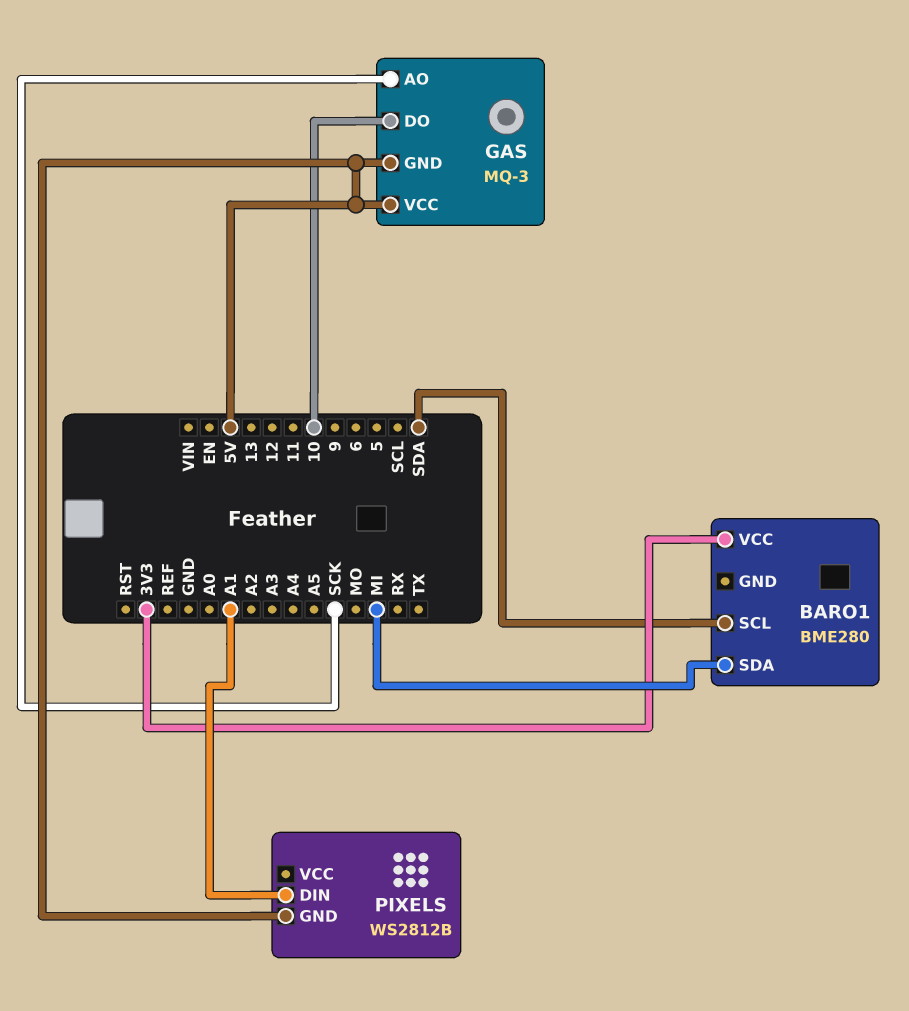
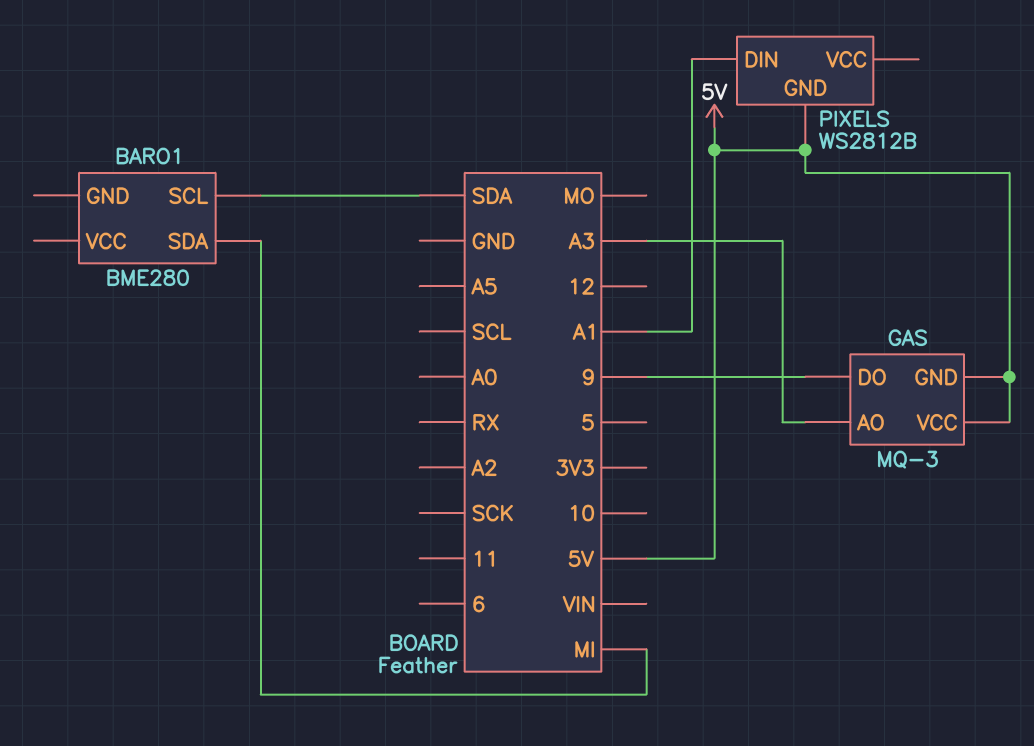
BARO1 pin VCC: 3V3 -> none
GAS pin AO: SCK -> A3
GAS pin DO: 10 -> 9

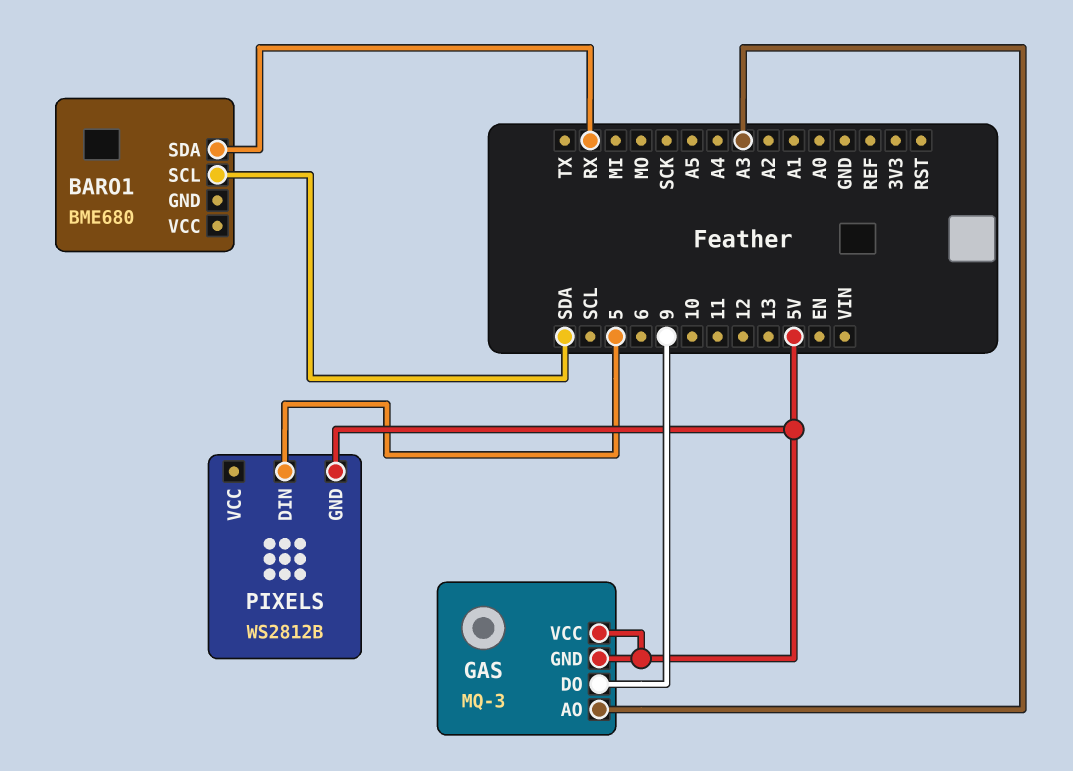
BARO1: BME280 -> BME680
BARO1 pin SDA: MI -> RX
PIXELS pin DIN: A1 -> 5

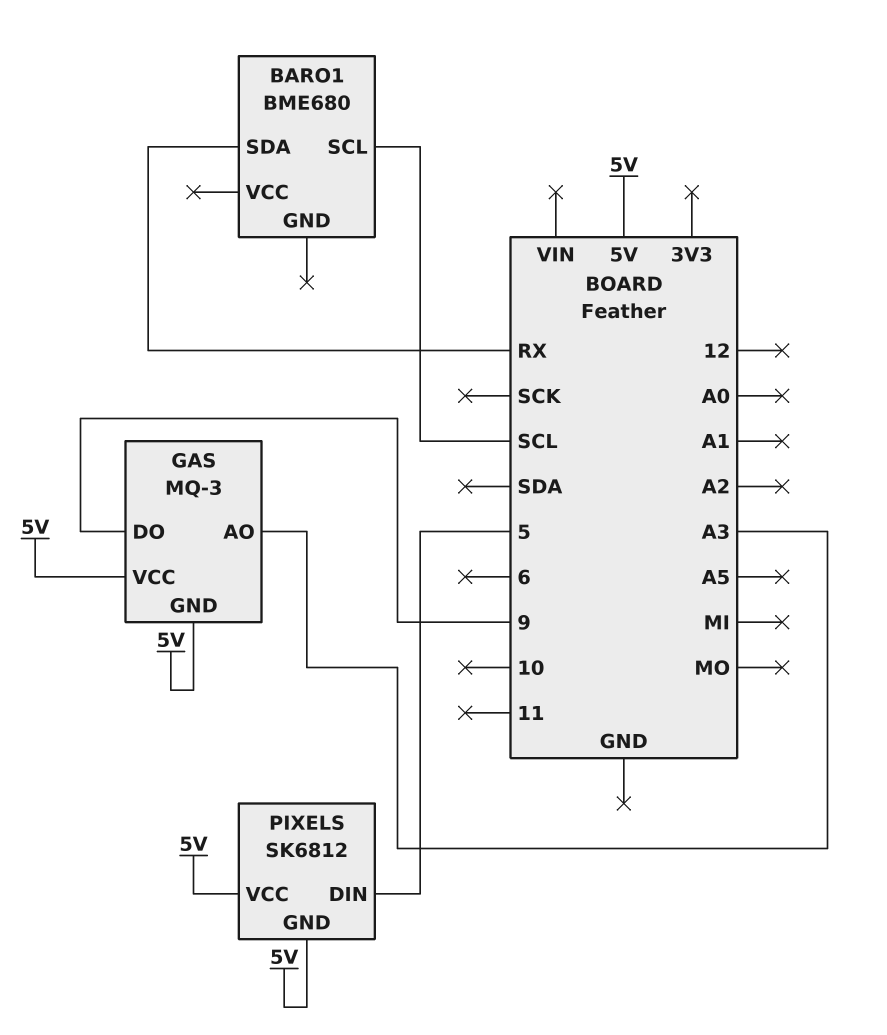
BARO1 pin SCL: SDA -> SCL
PIXELS: WS2812B -> SK6812
PIXELS pin VCC: none -> 5V

